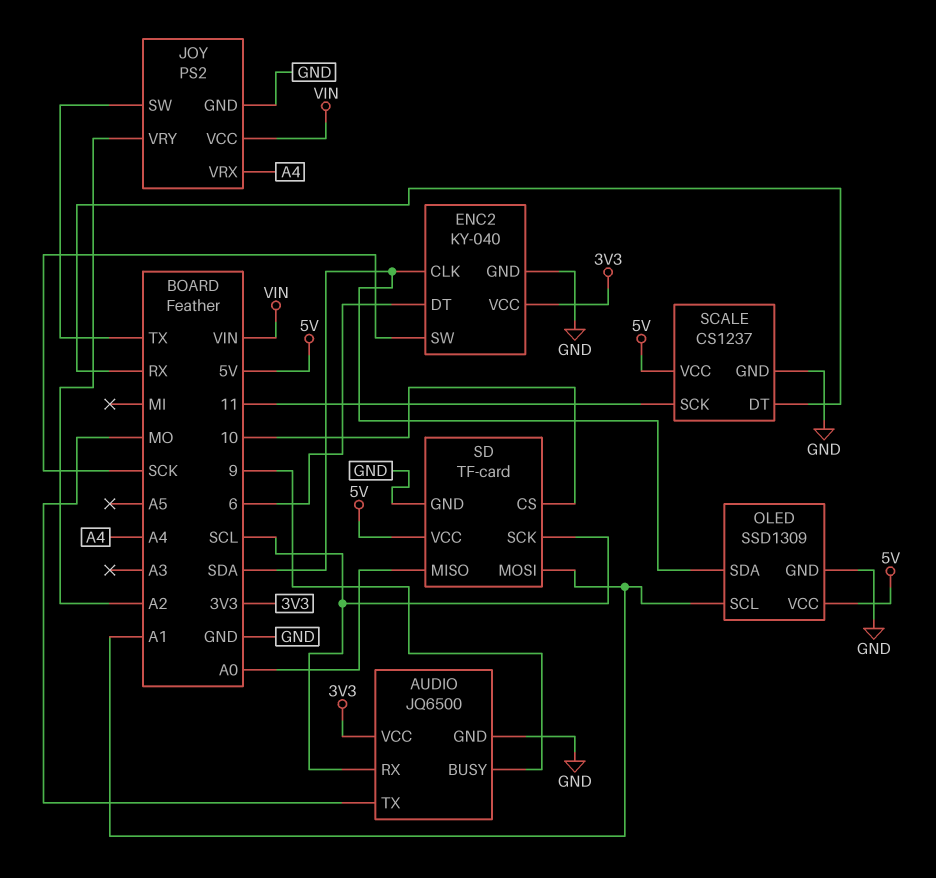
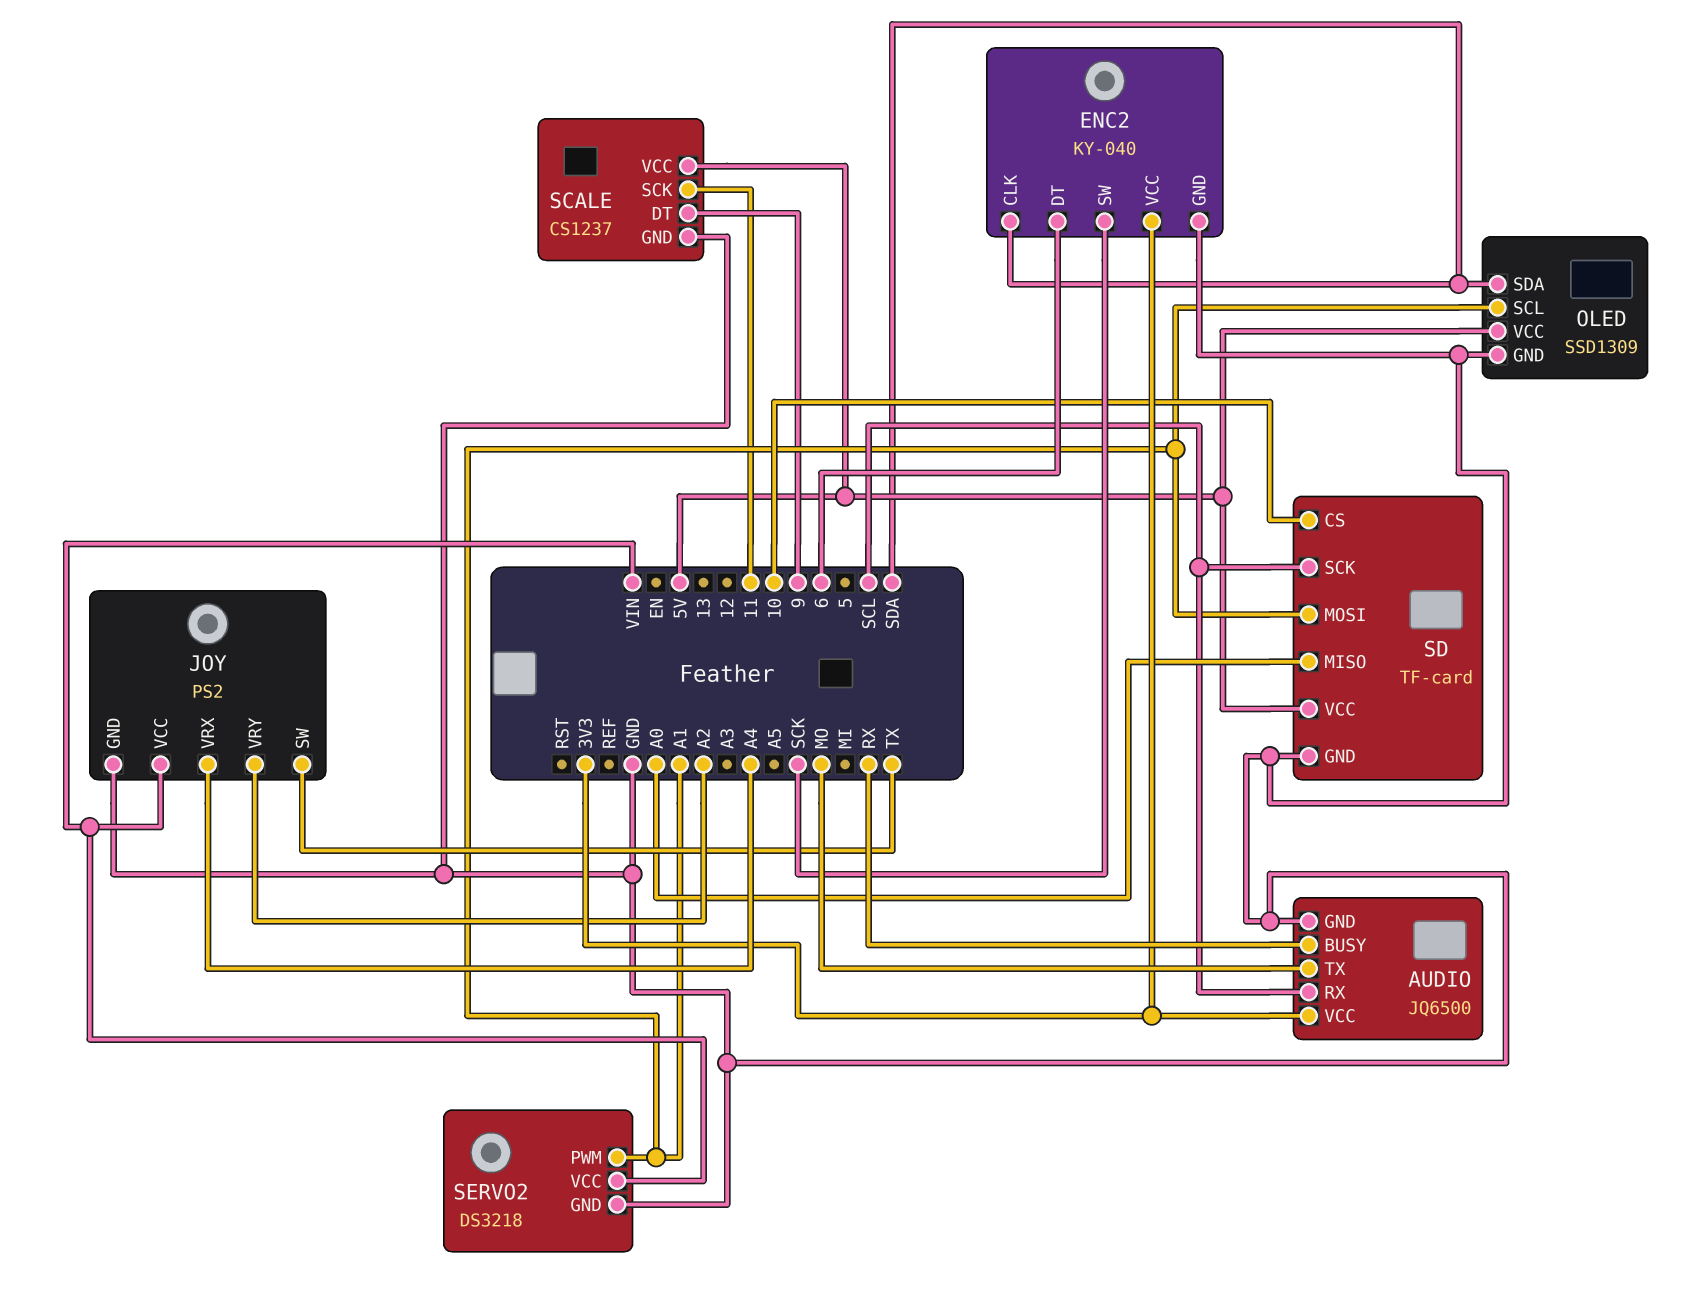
AUDIO pin BUSY: 9 -> RX
SCALE pin DT: RX -> 9
SERVO2: none -> DS3218
SERVO2 pin GND: none -> GND
SERVO2 pin PWM: none -> A1
SERVO2 pin VCC: none -> VIN

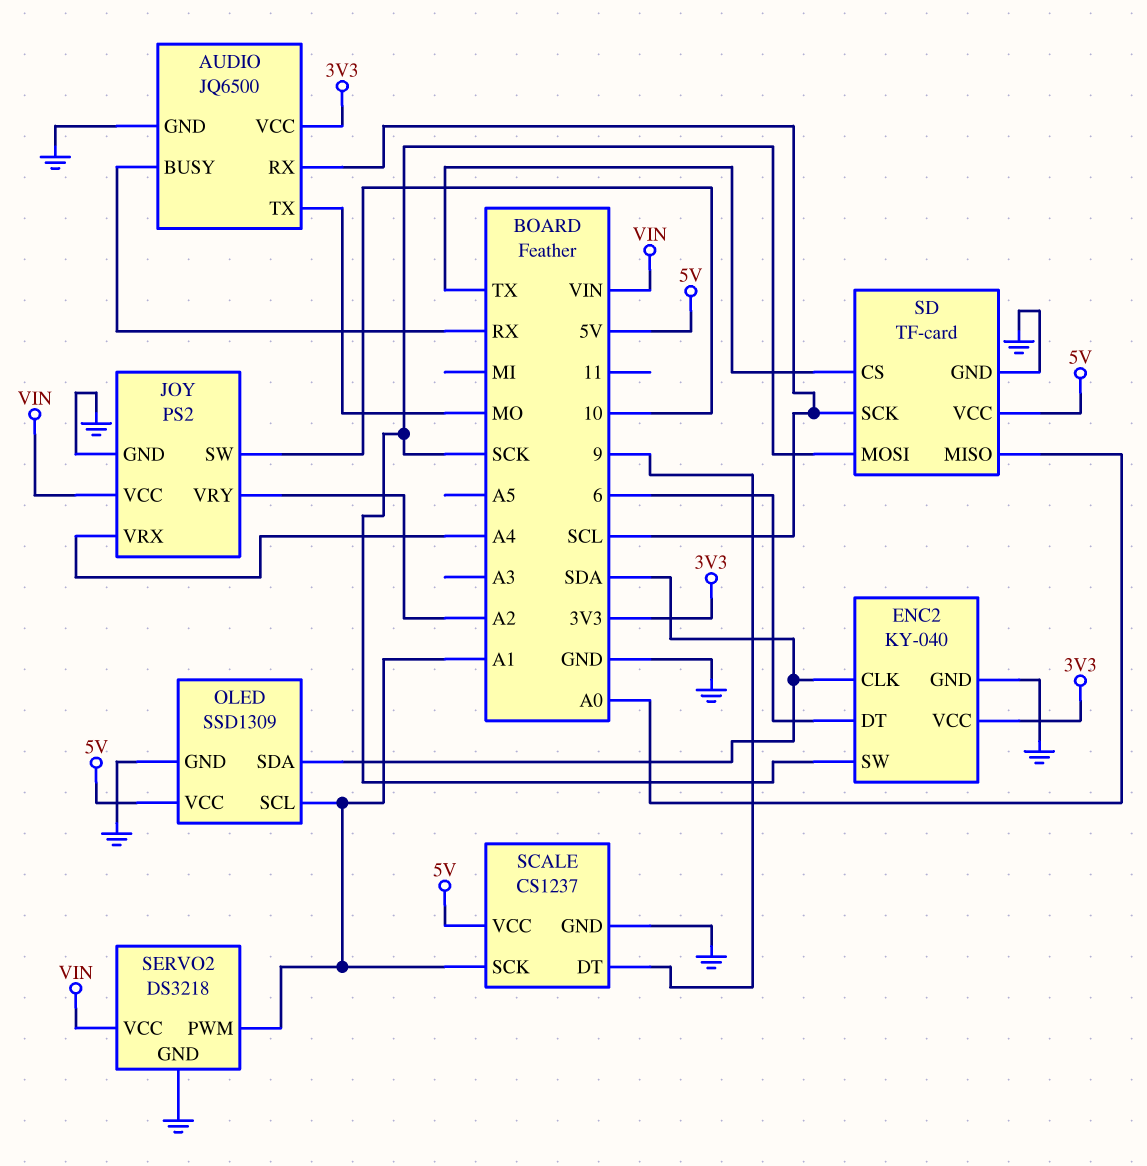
JOY pin SW: TX -> 10
SCALE pin SCK: 11 -> A1
SD pin CS: 10 -> TX
SD pin MOSI: A1 -> SCK

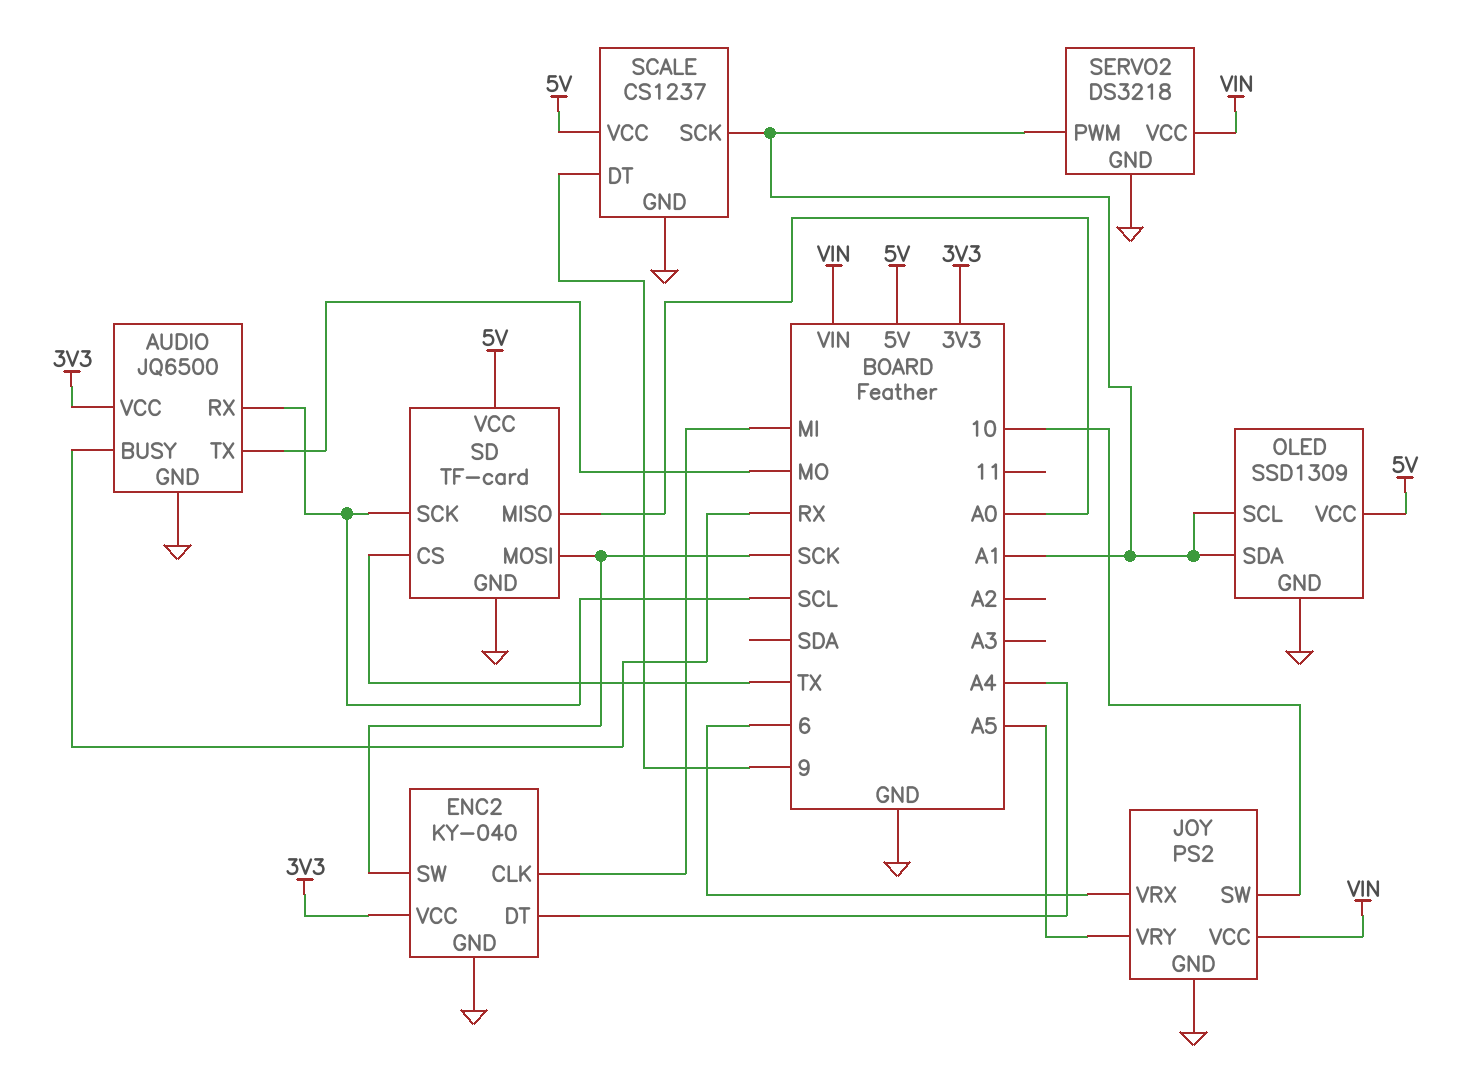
ENC2 pin CLK: SDA -> MI
ENC2 pin DT: 6 -> A4
JOY pin VRX: A4 -> 6
JOY pin VRY: A2 -> A5
OLED pin SDA: SDA -> A1

